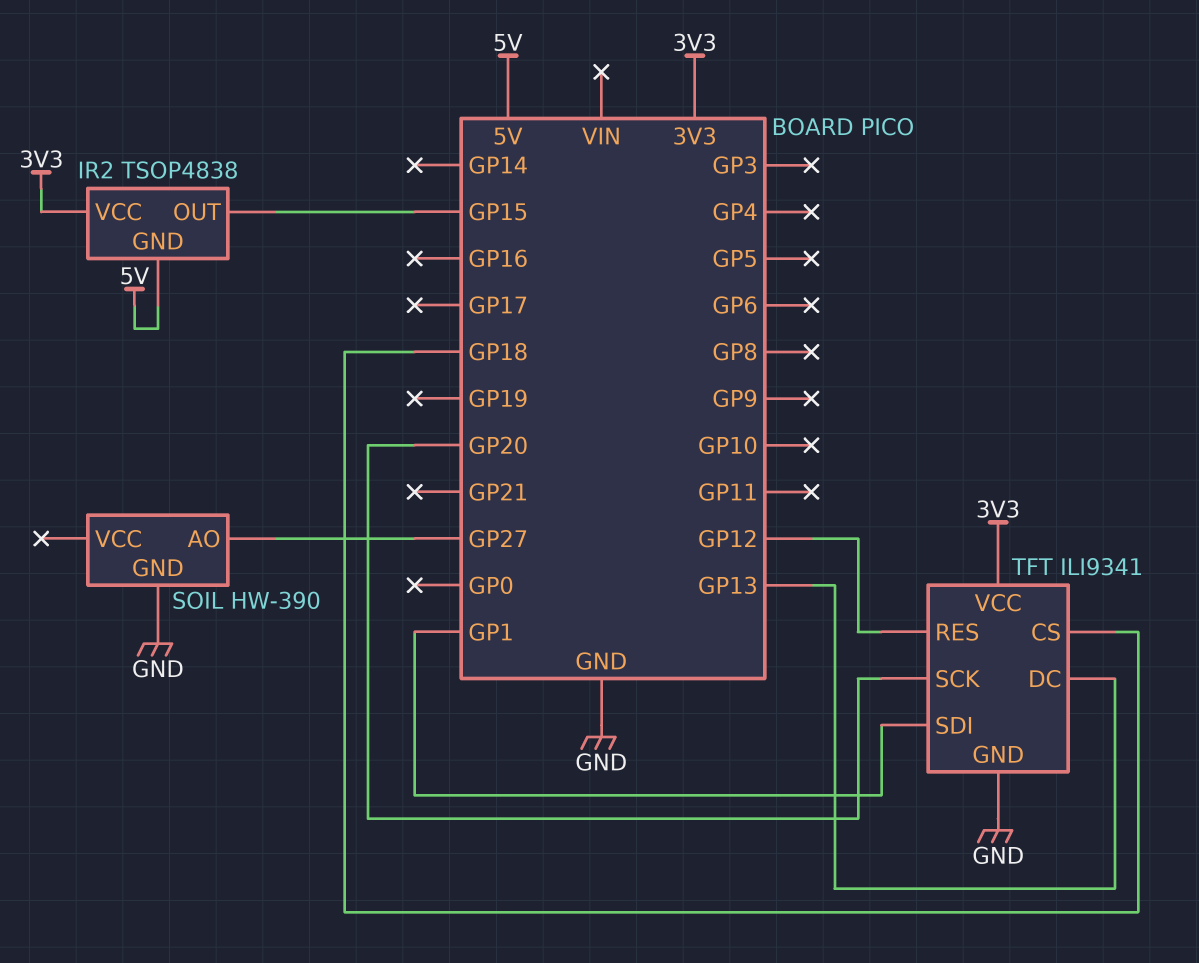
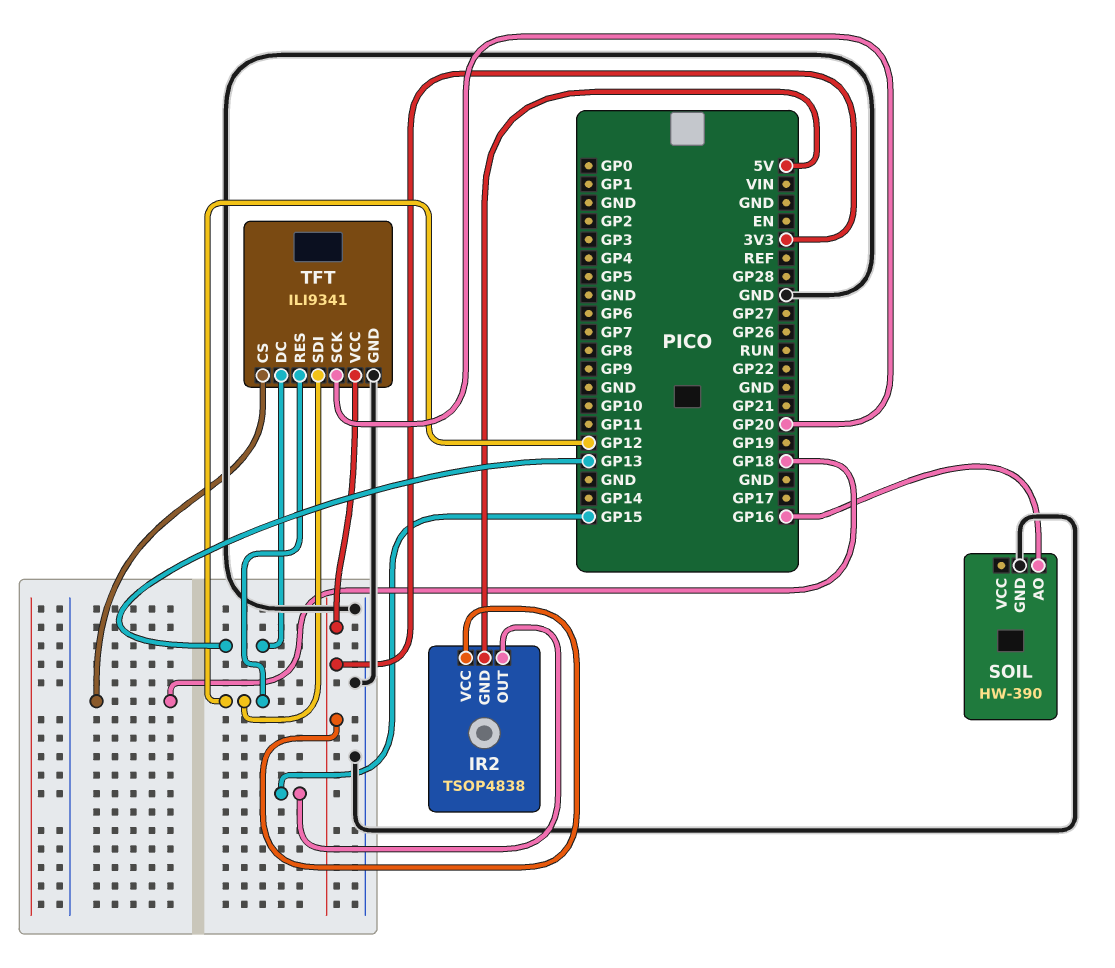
SOIL pin AO: GP27 -> GP16
TFT pin SDI: GP1 -> GP12

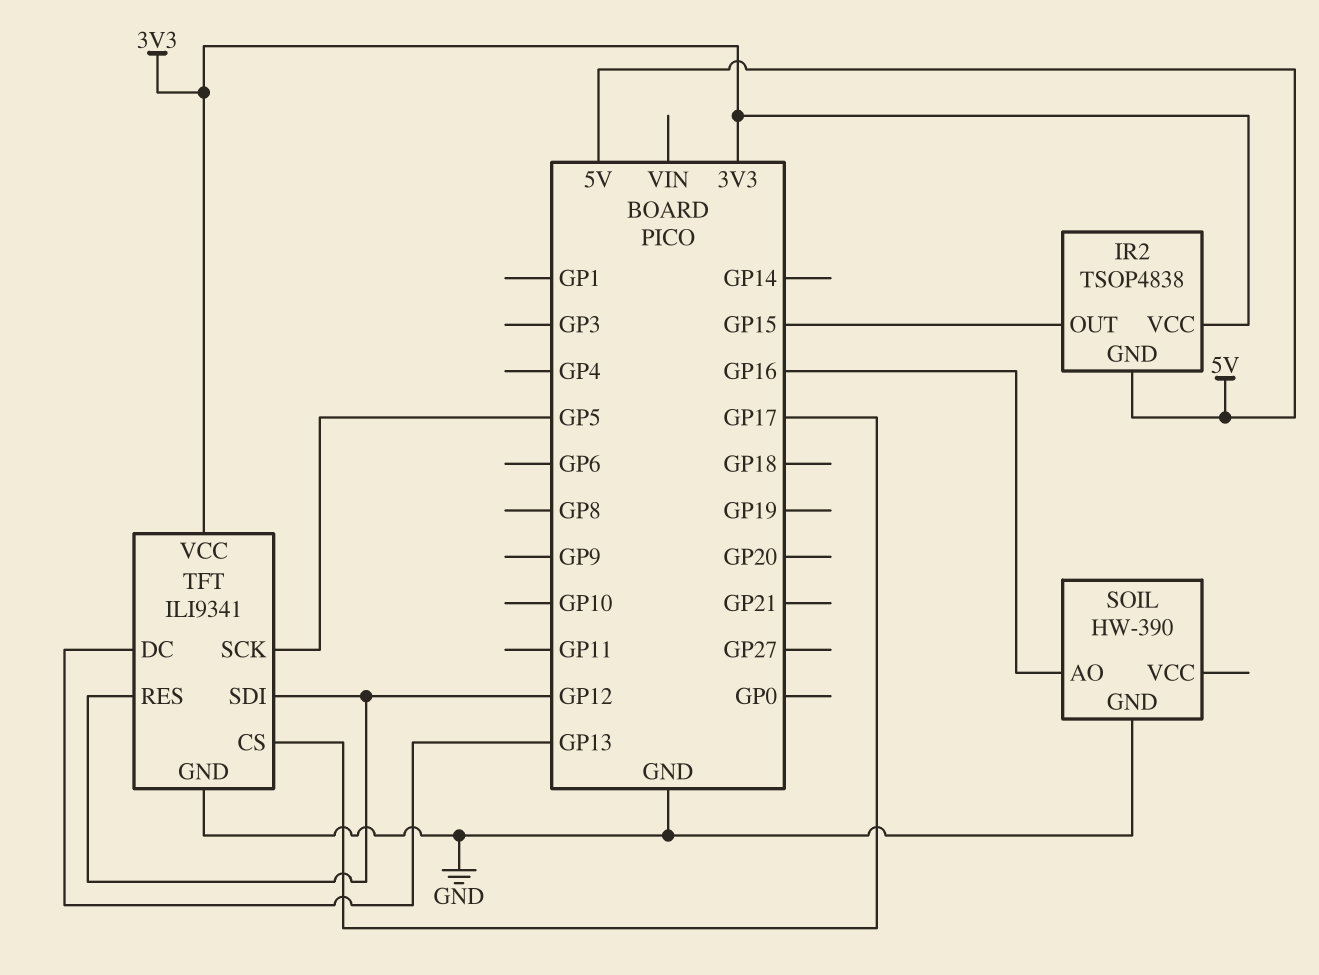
TFT pin CS: GP18 -> GP17
TFT pin SCK: GP20 -> GP5

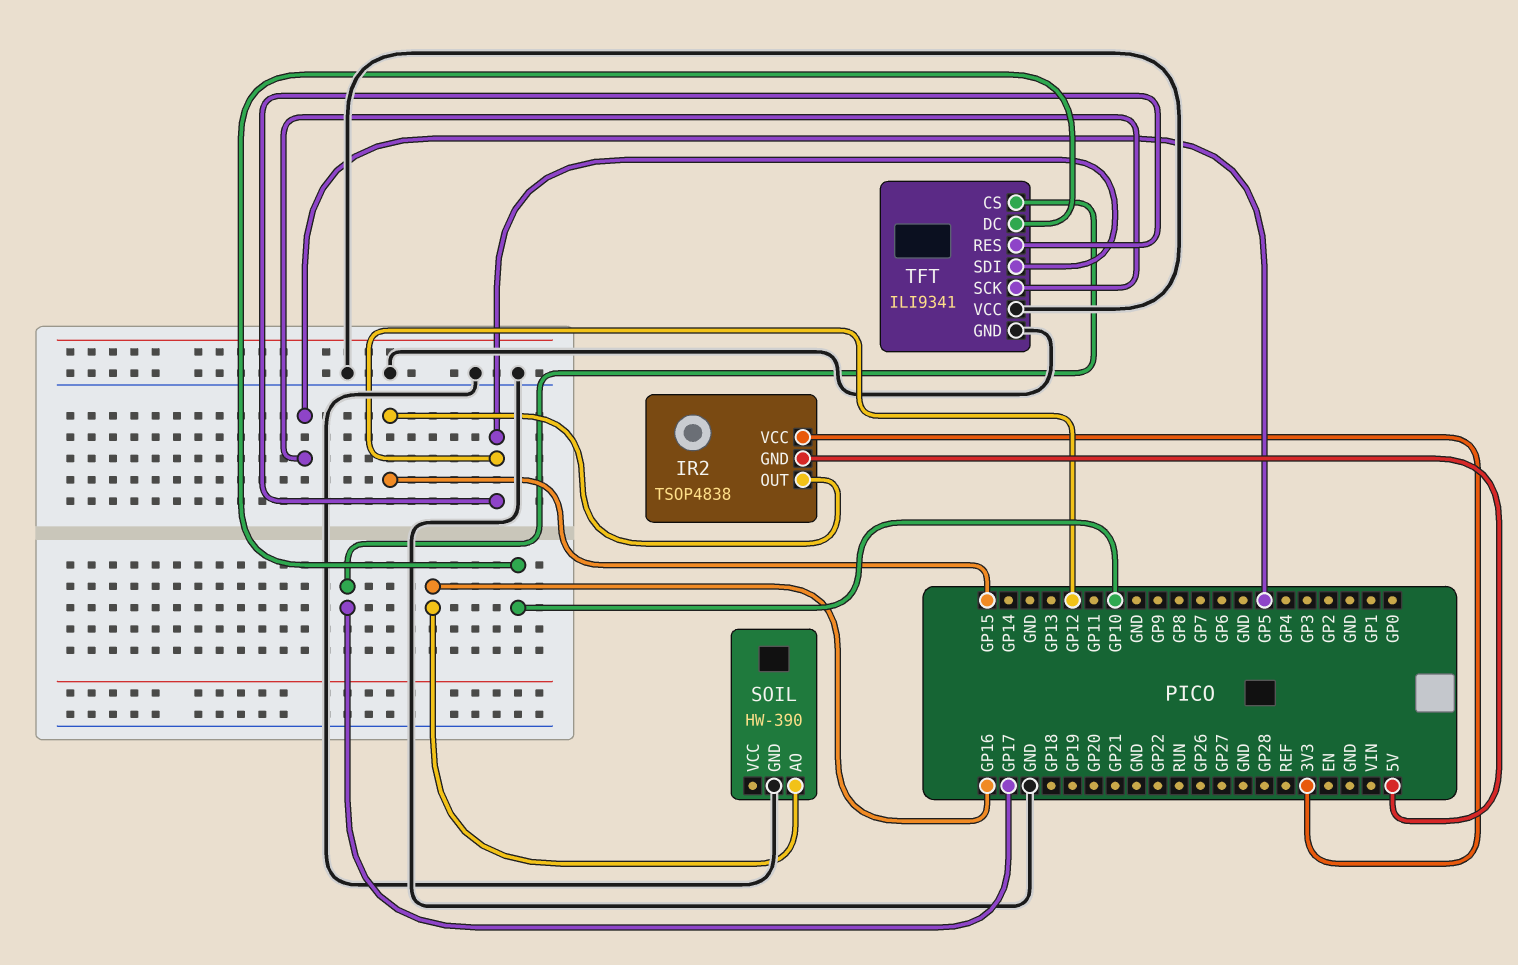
TFT pin DC: GP13 -> GP10
TFT pin VCC: 3V3 -> GND

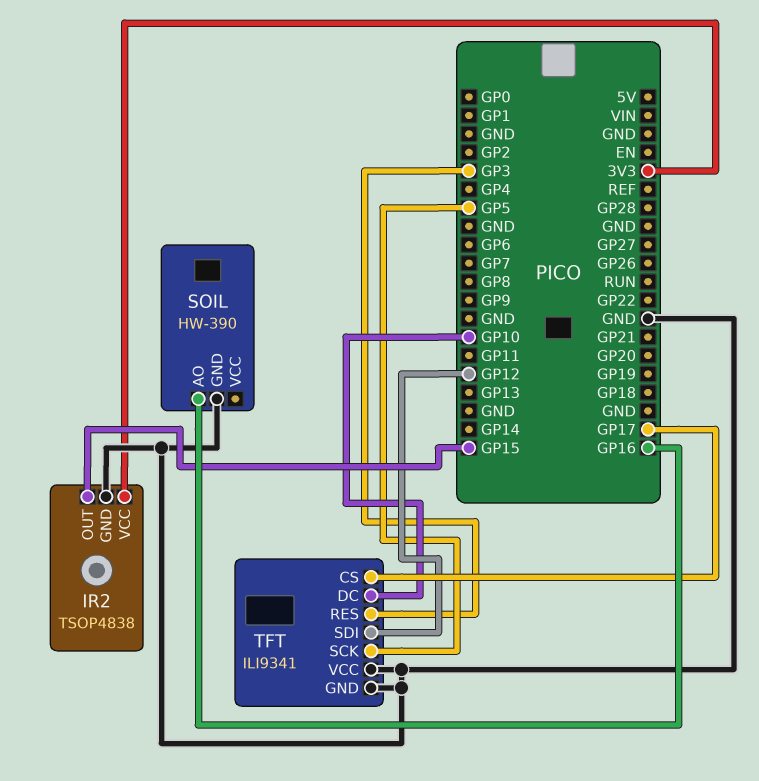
IR2 pin GND: 5V -> GND
TFT pin RES: GP12 -> GP3

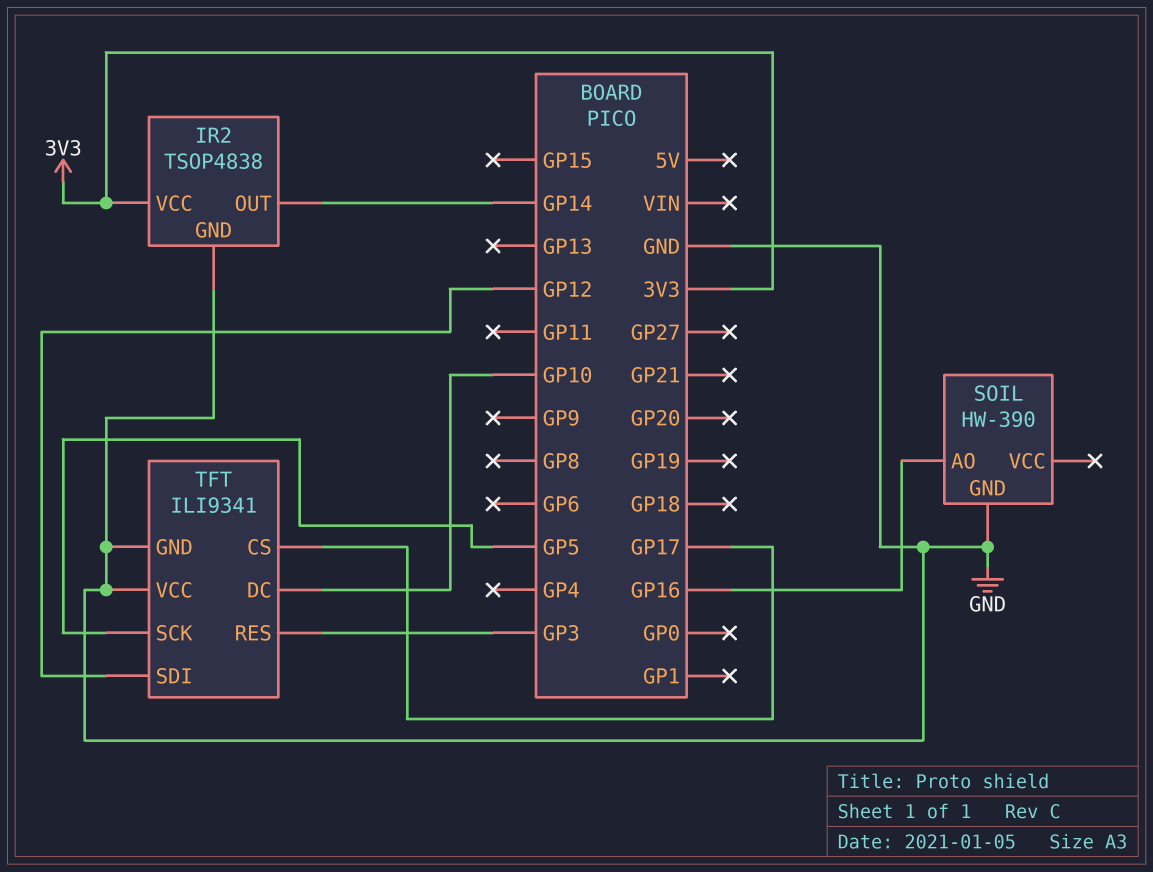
IR2 pin OUT: GP15 -> GP14

